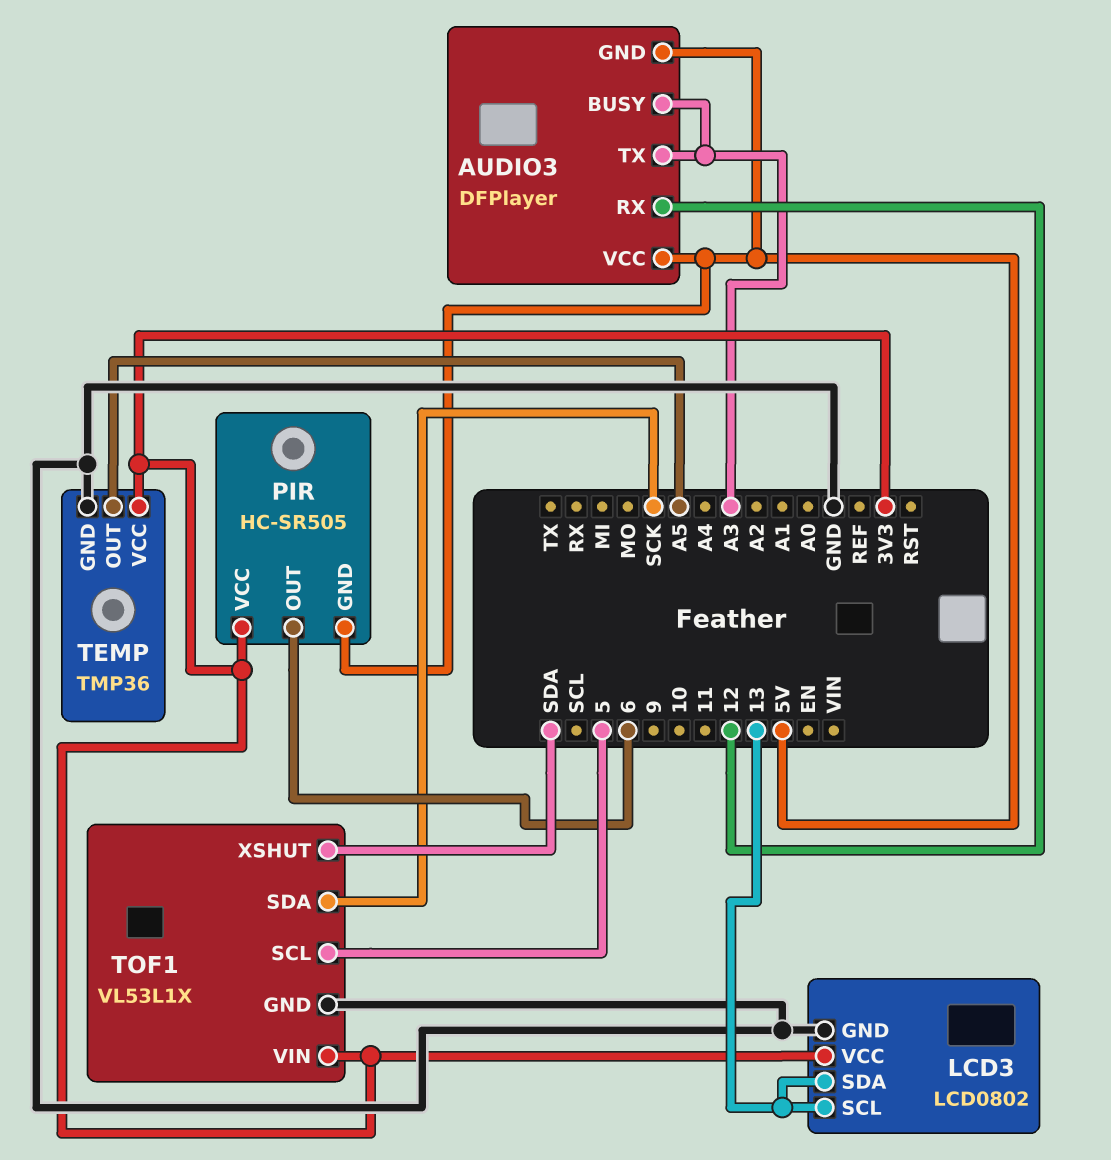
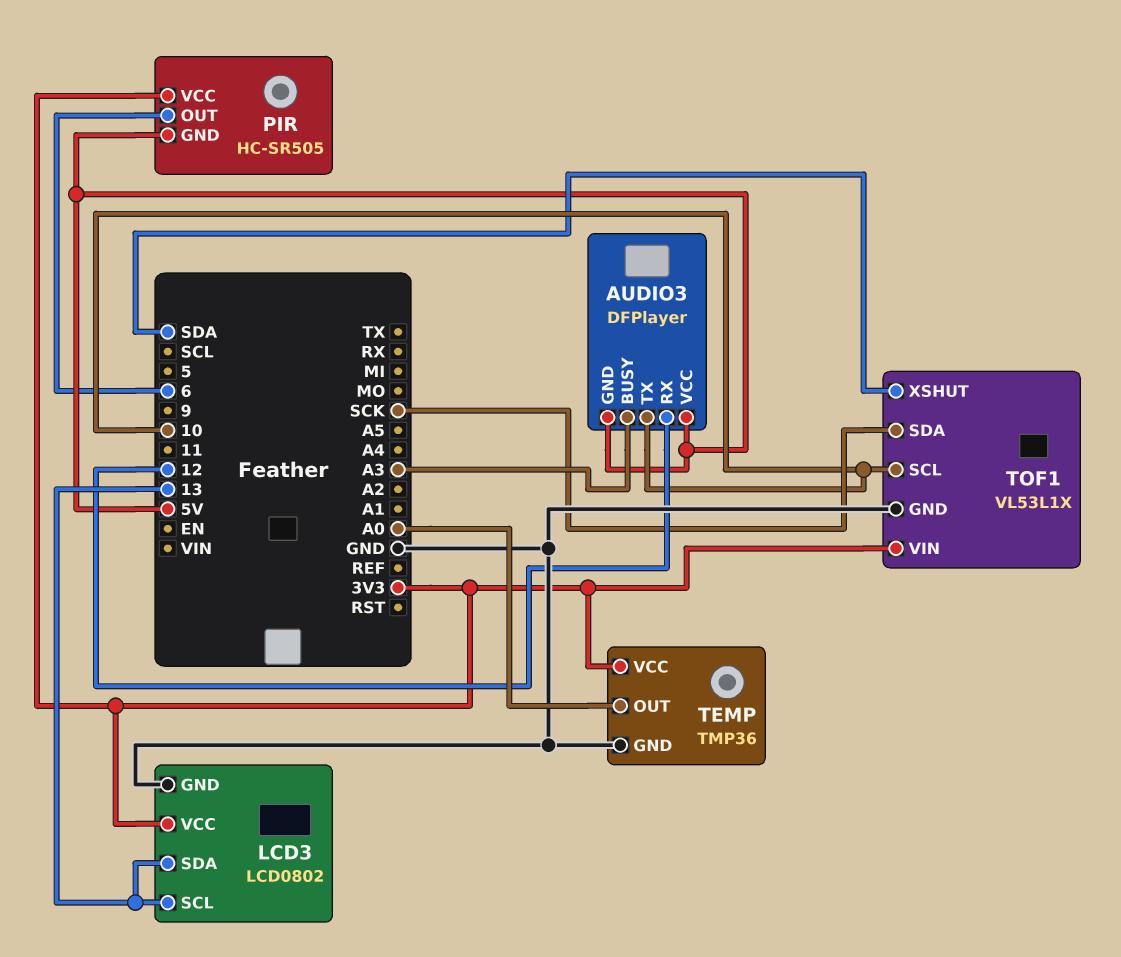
AUDIO3 pin TX: A3 -> 10
TEMP pin OUT: A5 -> A0
TOF1 pin SCL: 5 -> 10

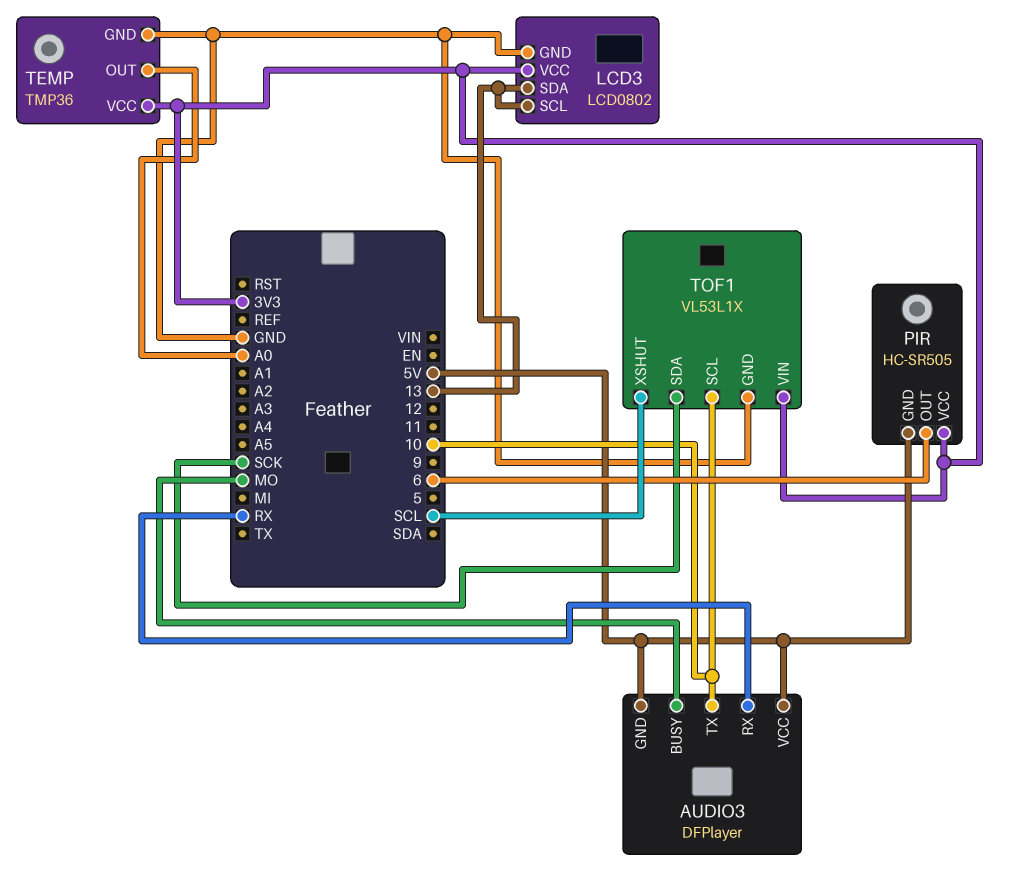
AUDIO3 pin BUSY: A3 -> MO
AUDIO3 pin RX: 12 -> RX
TOF1 pin XSHUT: SDA -> SCL

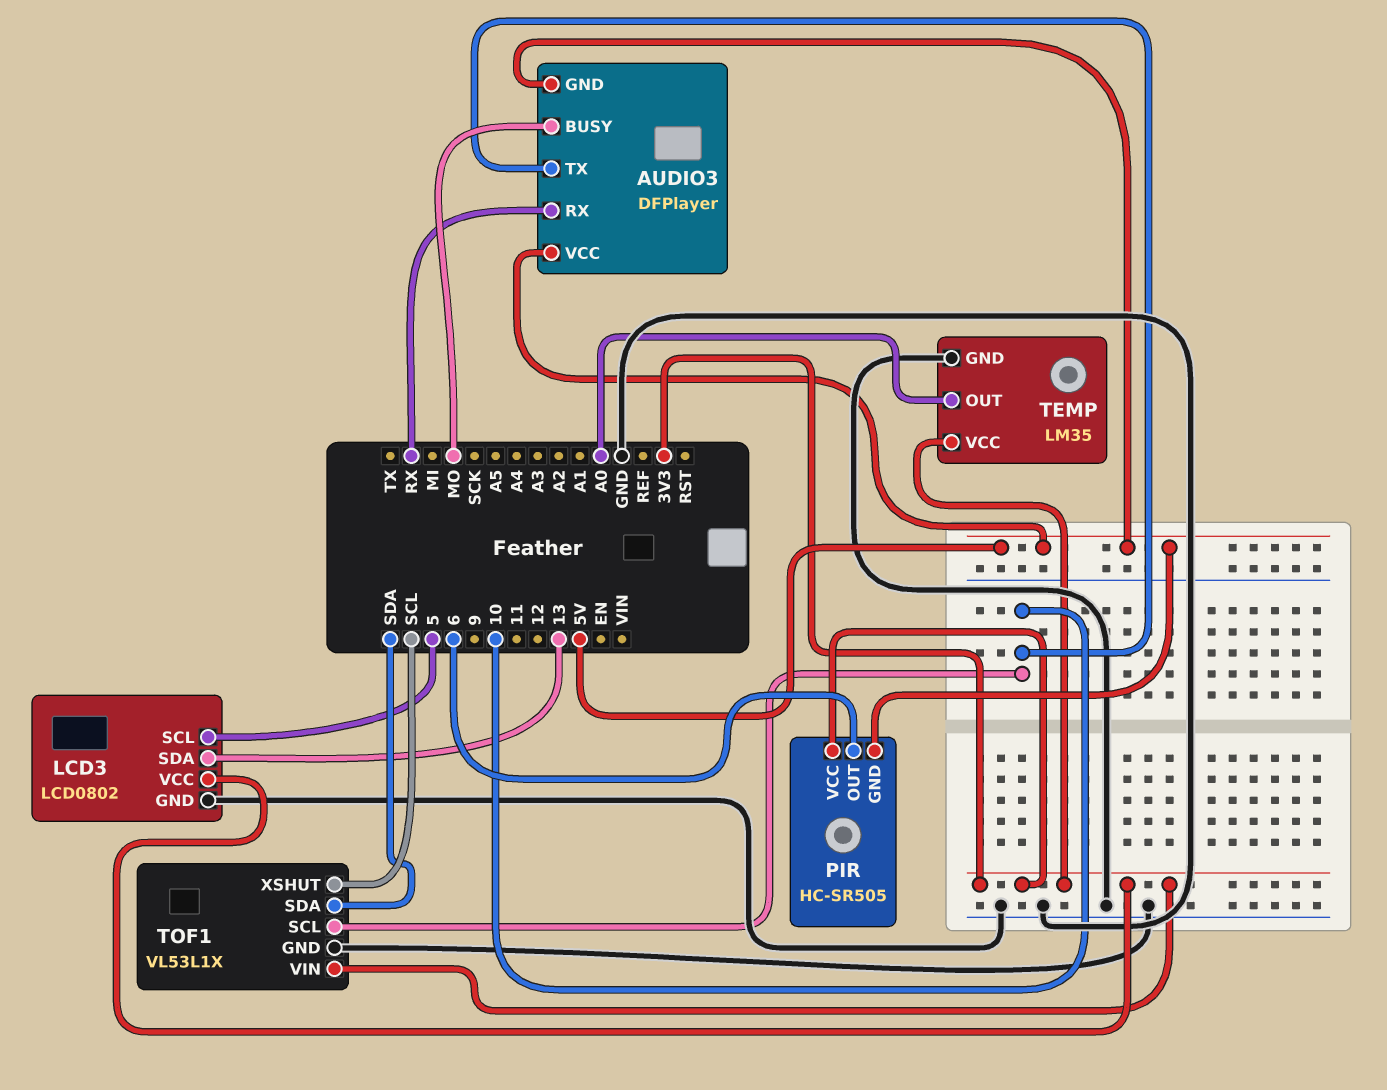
LCD3 pin SCL: 13 -> 5
TEMP: TMP36 -> LM35
TOF1 pin SDA: SCK -> SDA

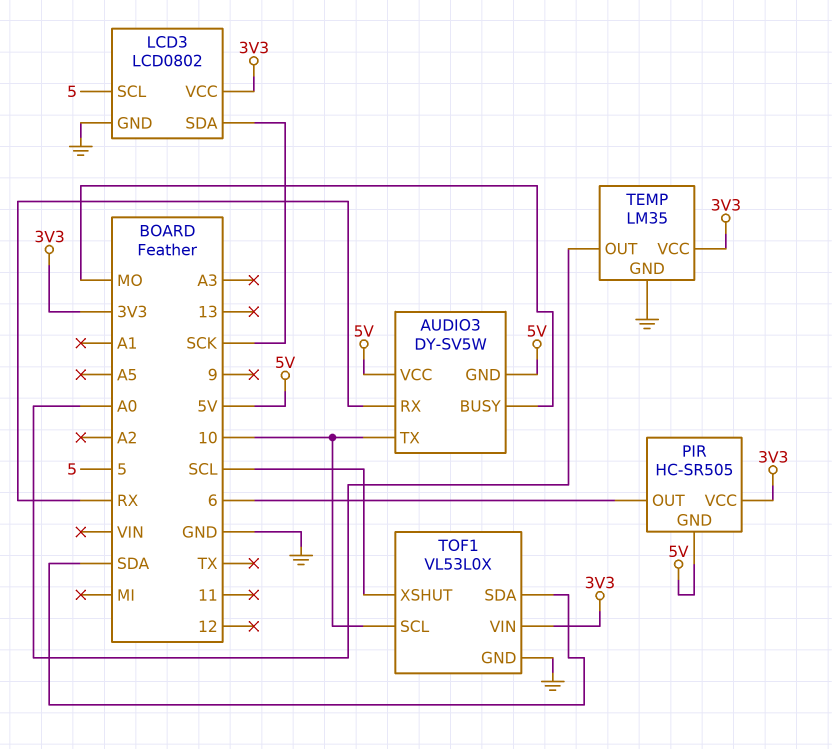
AUDIO3: DFPlayer -> DY-SV5W
LCD3 pin SDA: 13 -> SCK
TOF1: VL53L1X -> VL53L0X

